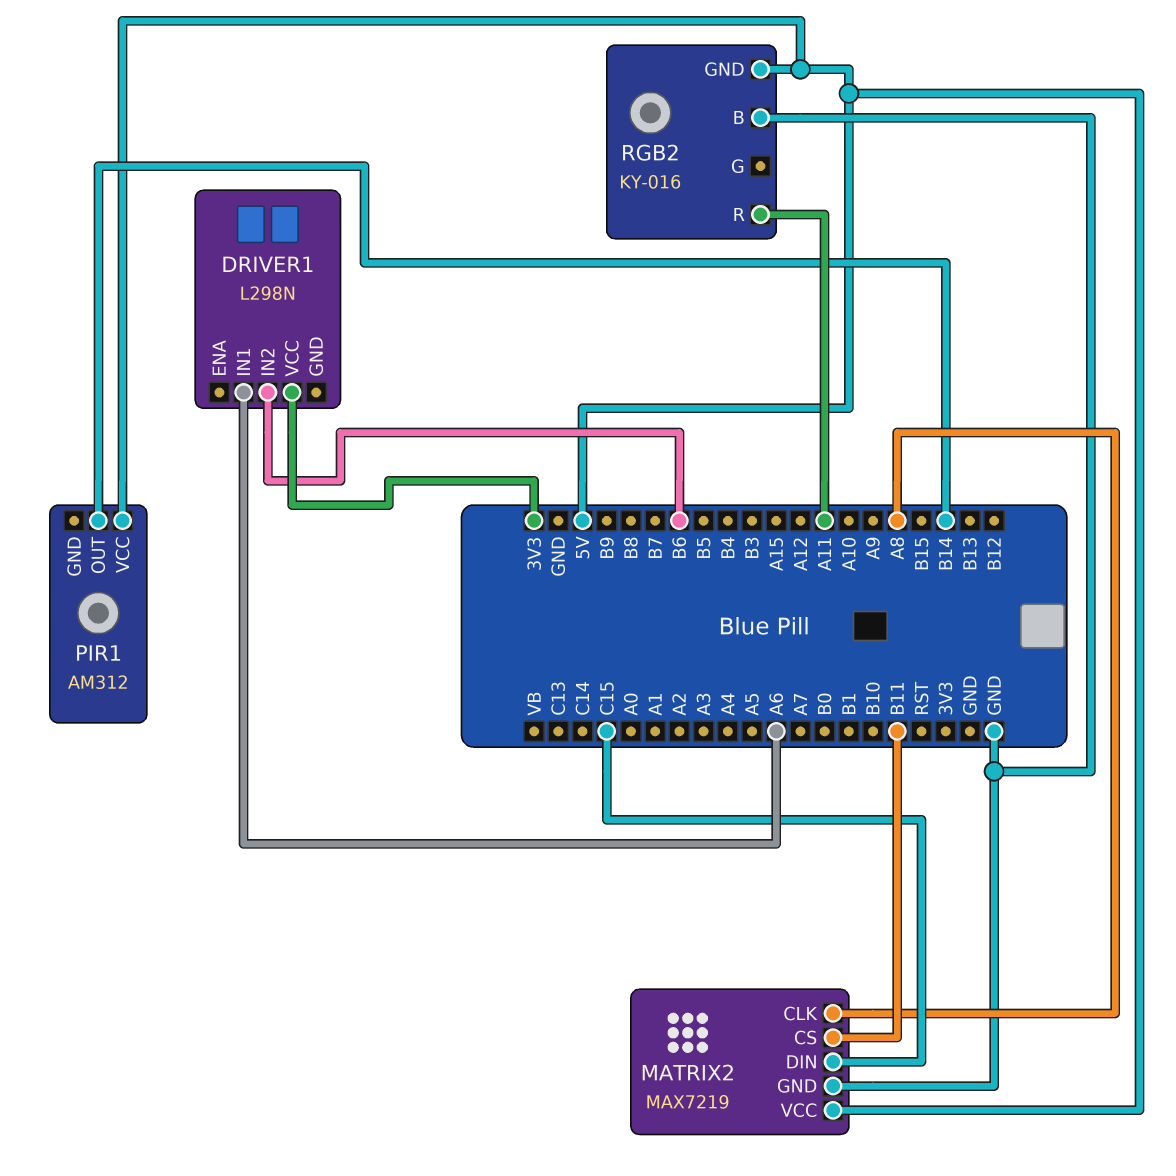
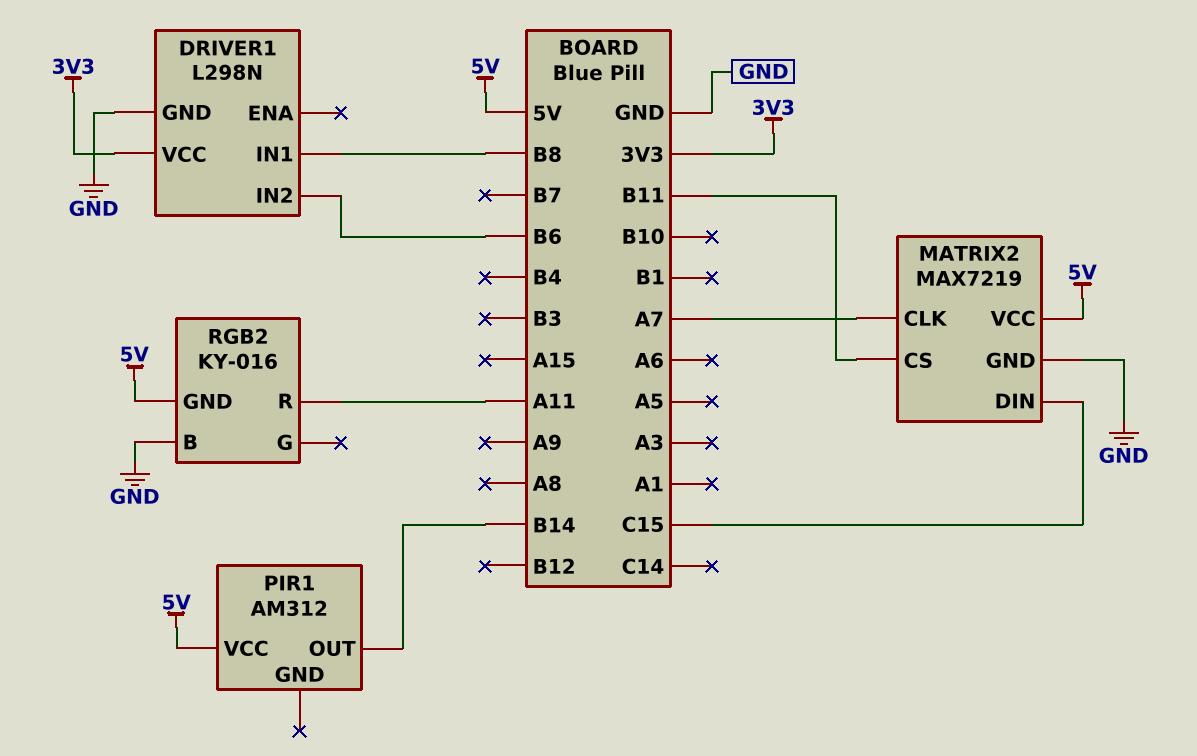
DRIVER1 pin GND: none -> GND
DRIVER1 pin IN1: A6 -> B8
MATRIX2 pin CLK: A8 -> A7

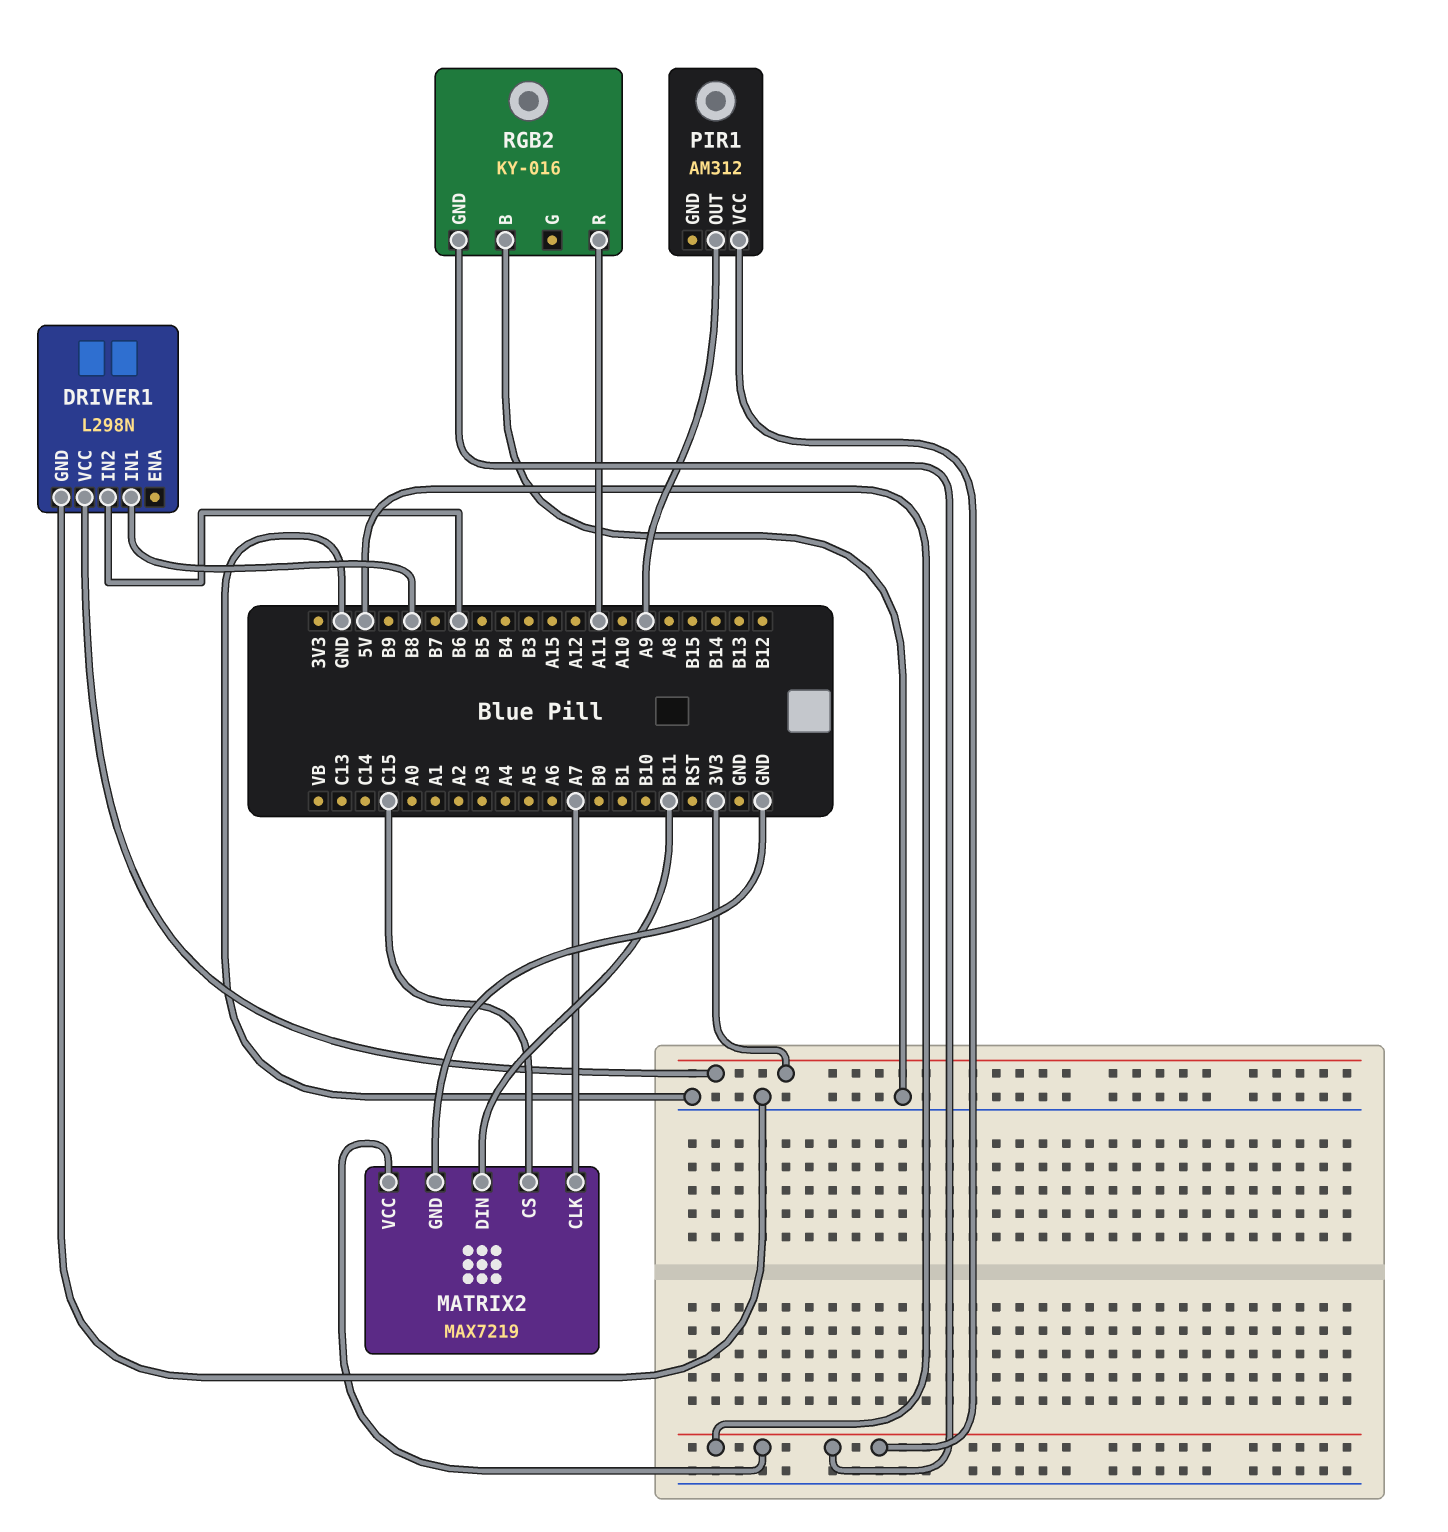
MATRIX2 pin CS: B11 -> C15
MATRIX2 pin DIN: C15 -> B11
PIR1 pin OUT: B14 -> A9

